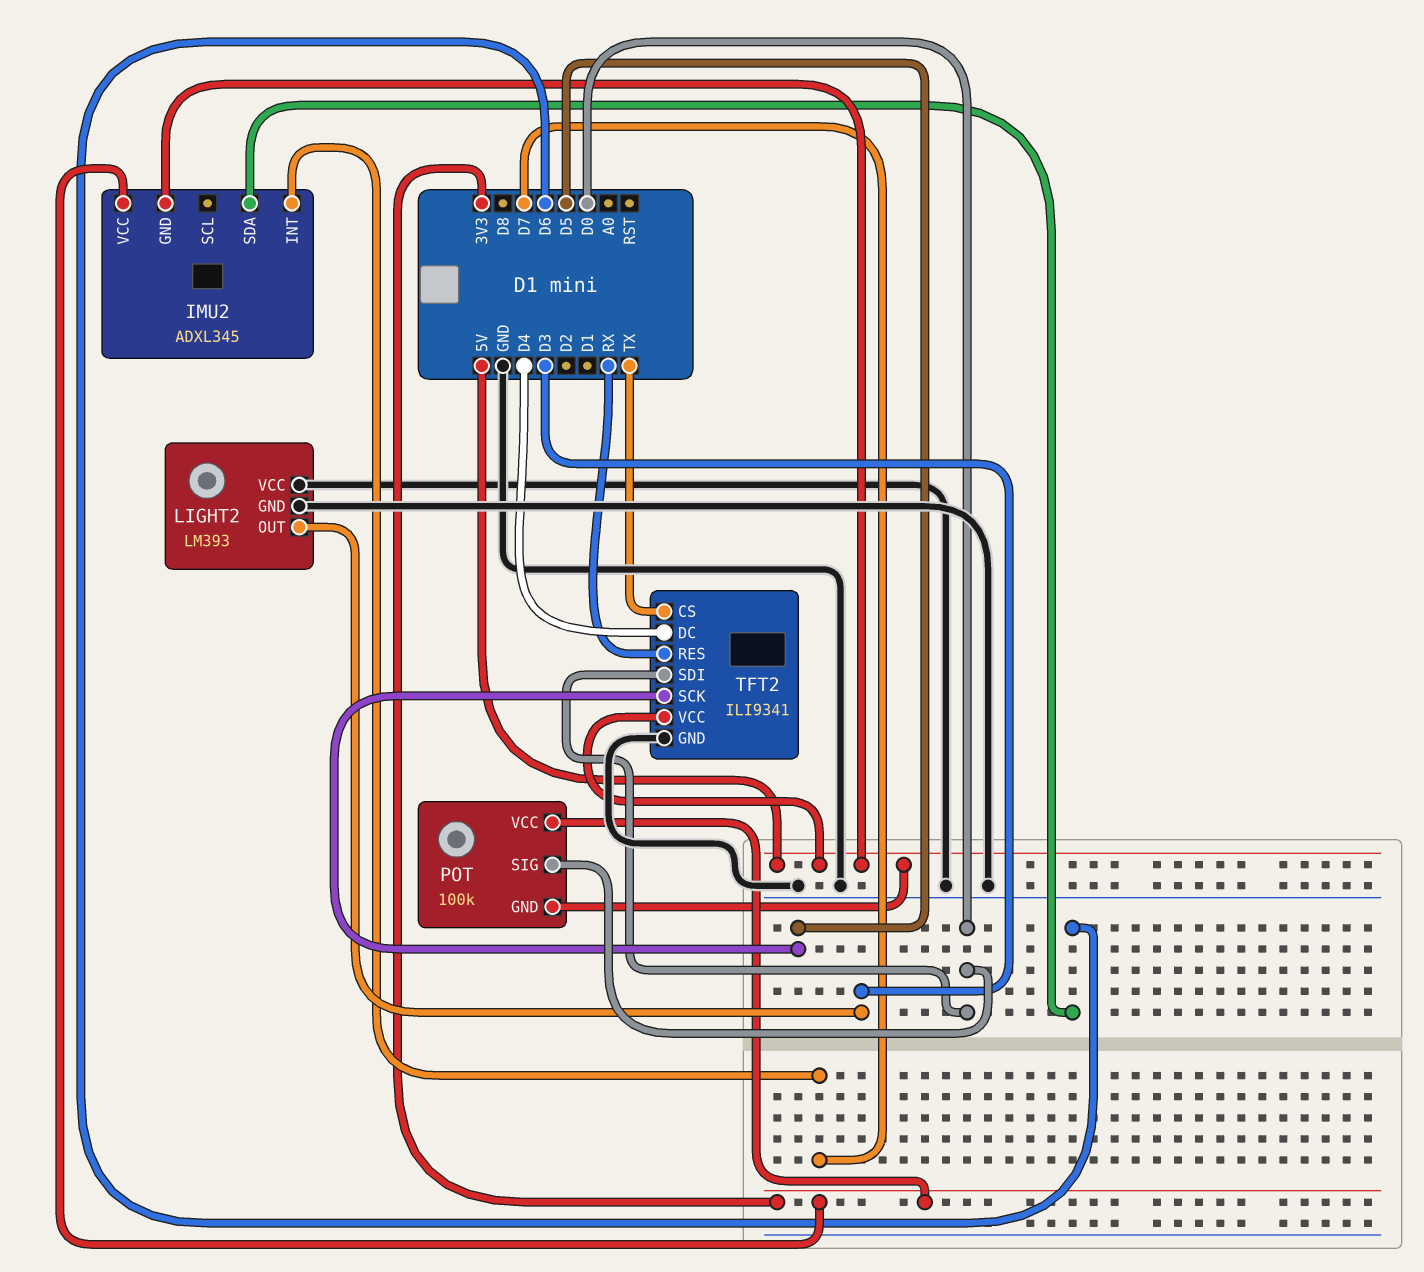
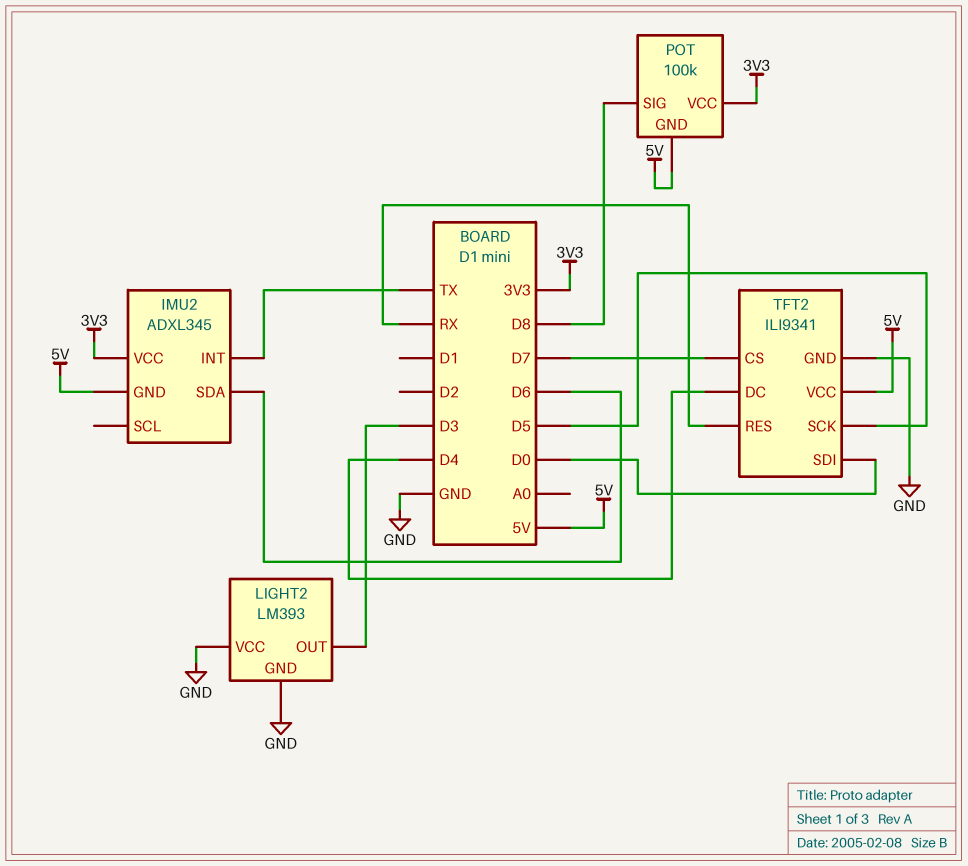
IMU2 pin INT: D7 -> TX
POT pin SIG: D0 -> D8
TFT2 pin CS: TX -> D7

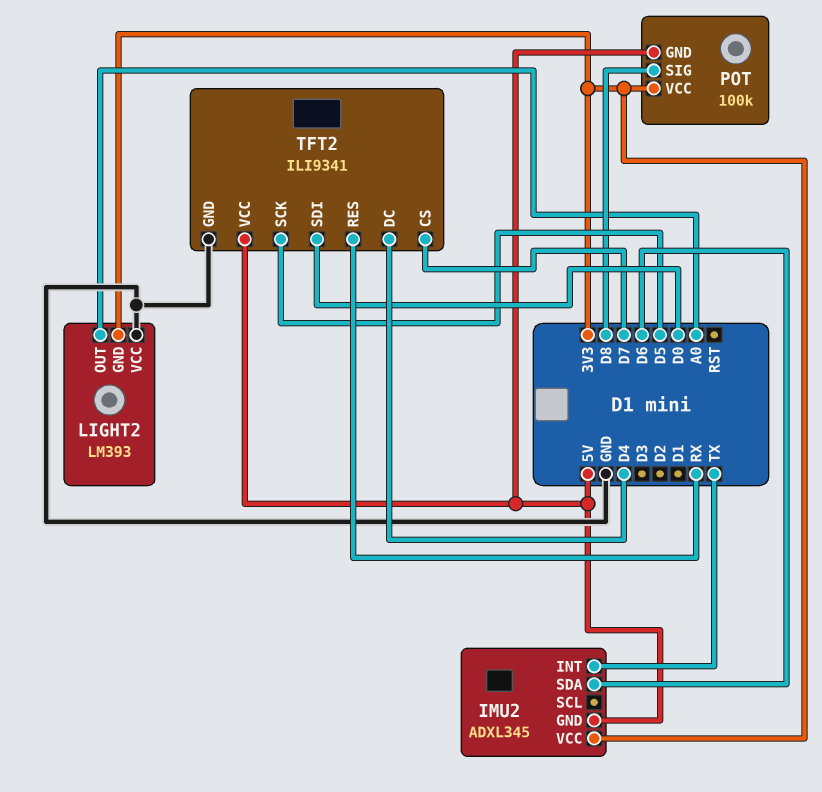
LIGHT2 pin GND: GND -> 3V3
LIGHT2 pin OUT: D3 -> A0

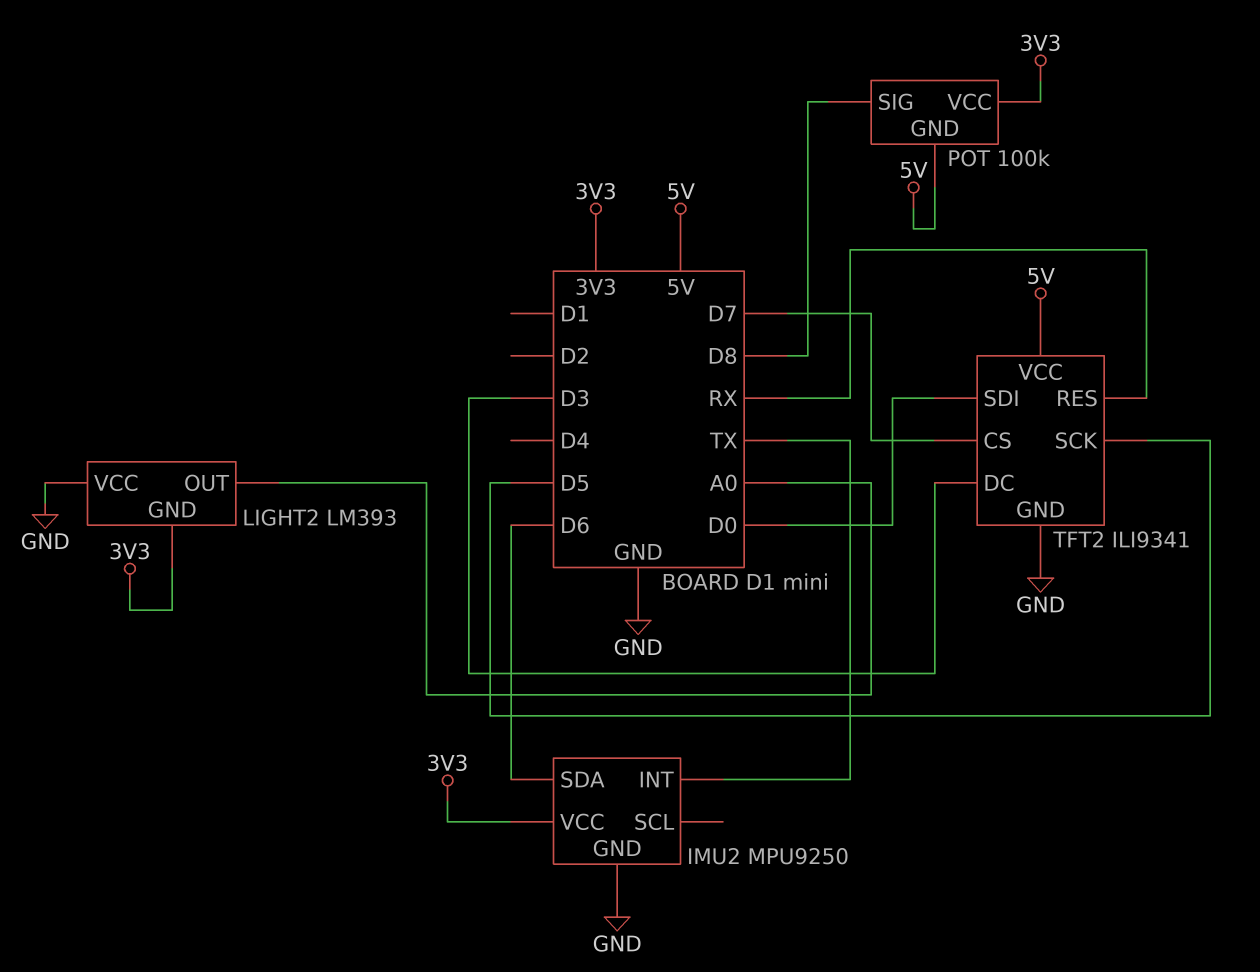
IMU2: ADXL345 -> MPU9250
IMU2 pin GND: 5V -> GND
TFT2 pin DC: D4 -> D3

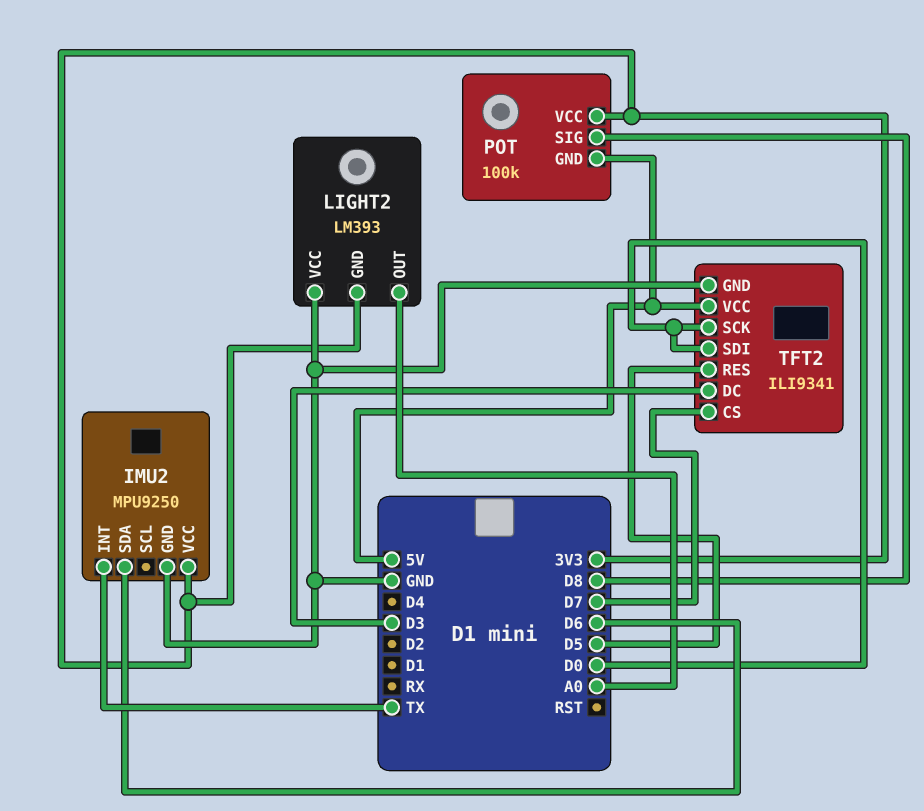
TFT2 pin RES: RX -> D5
TFT2 pin SCK: D5 -> D0

